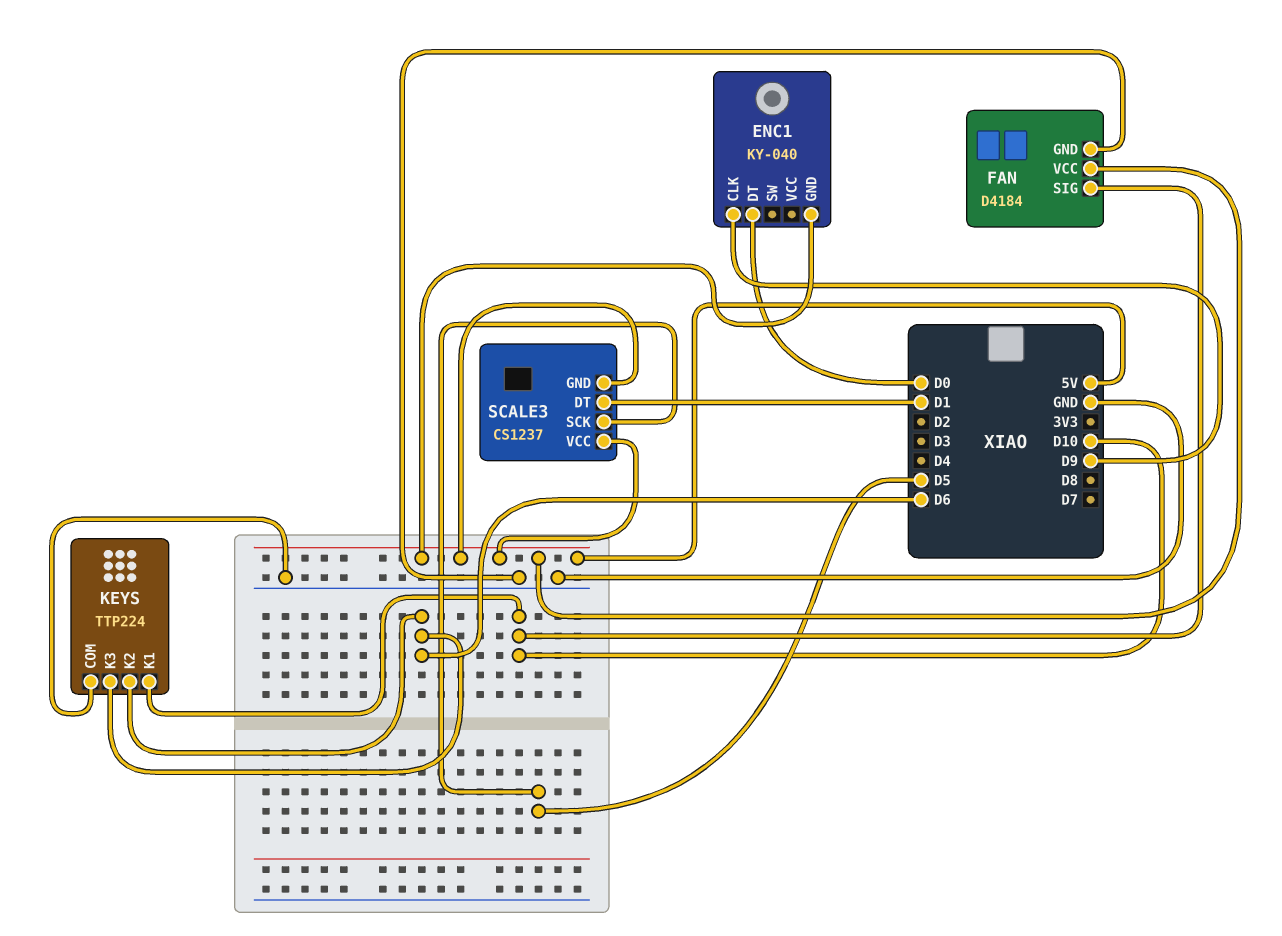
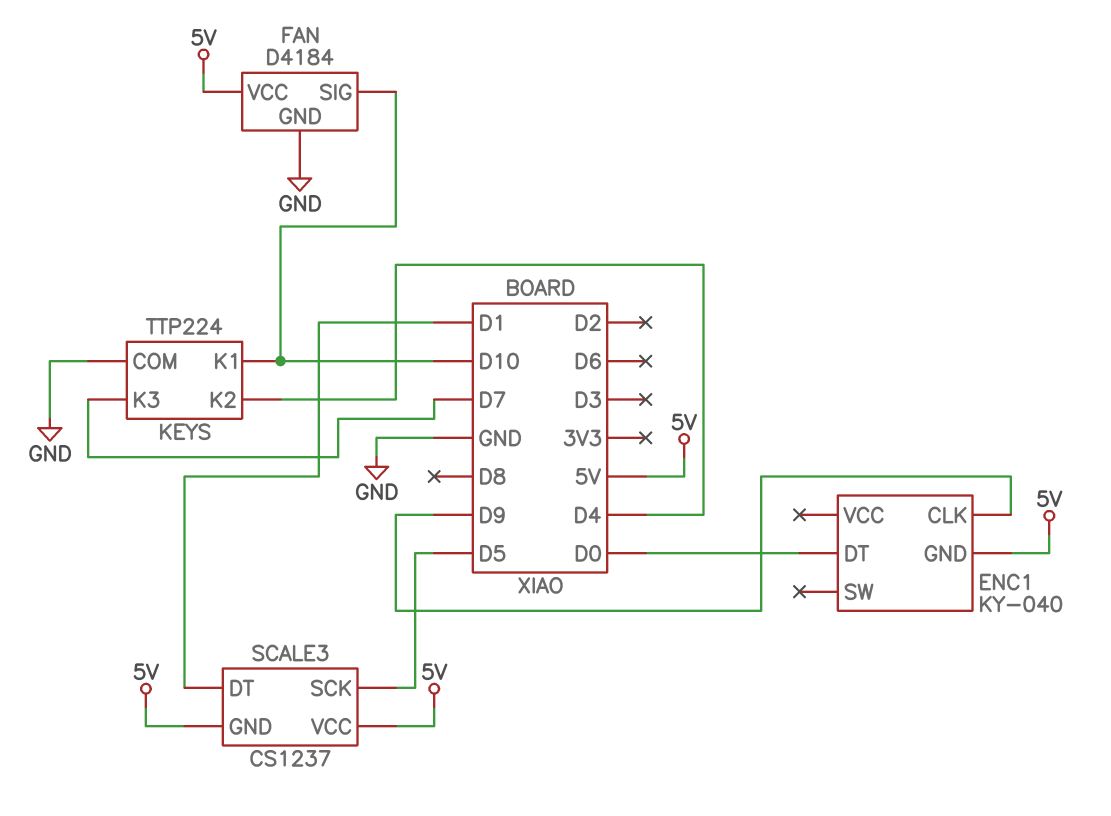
KEYS pin K2: D6 -> D4
KEYS pin K3: D6 -> D7

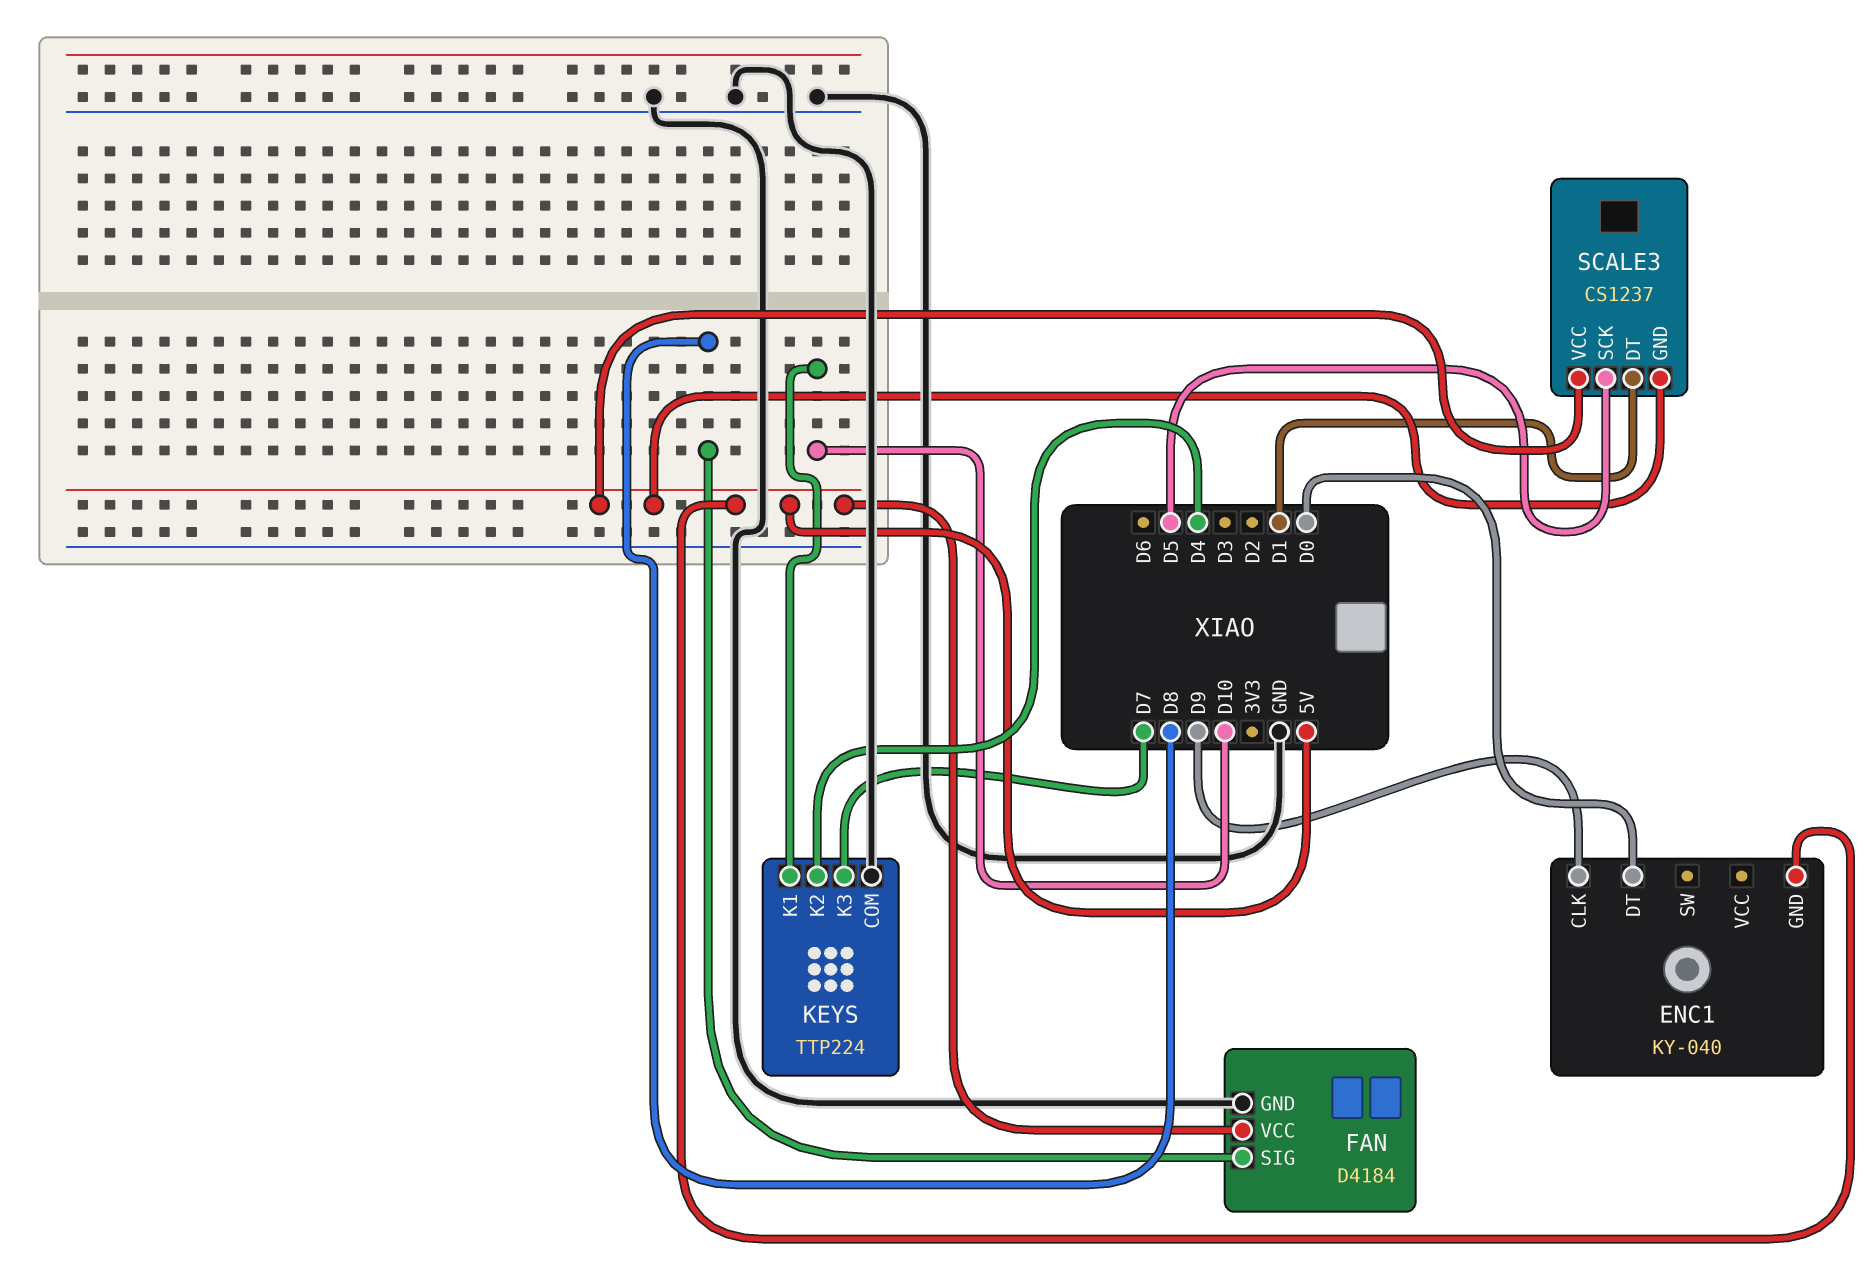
FAN pin SIG: D10 -> D8

